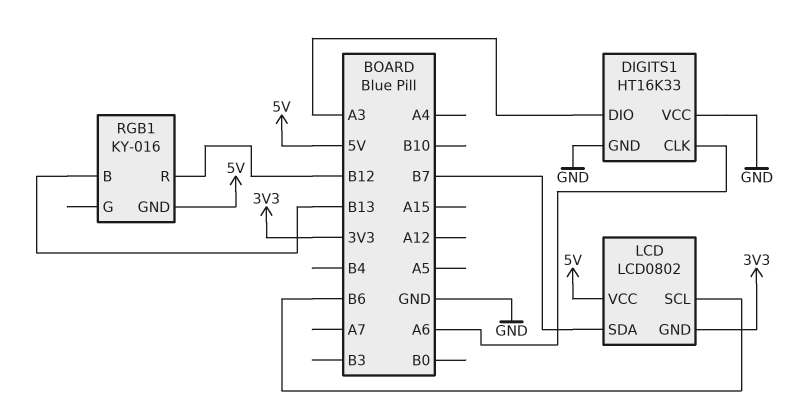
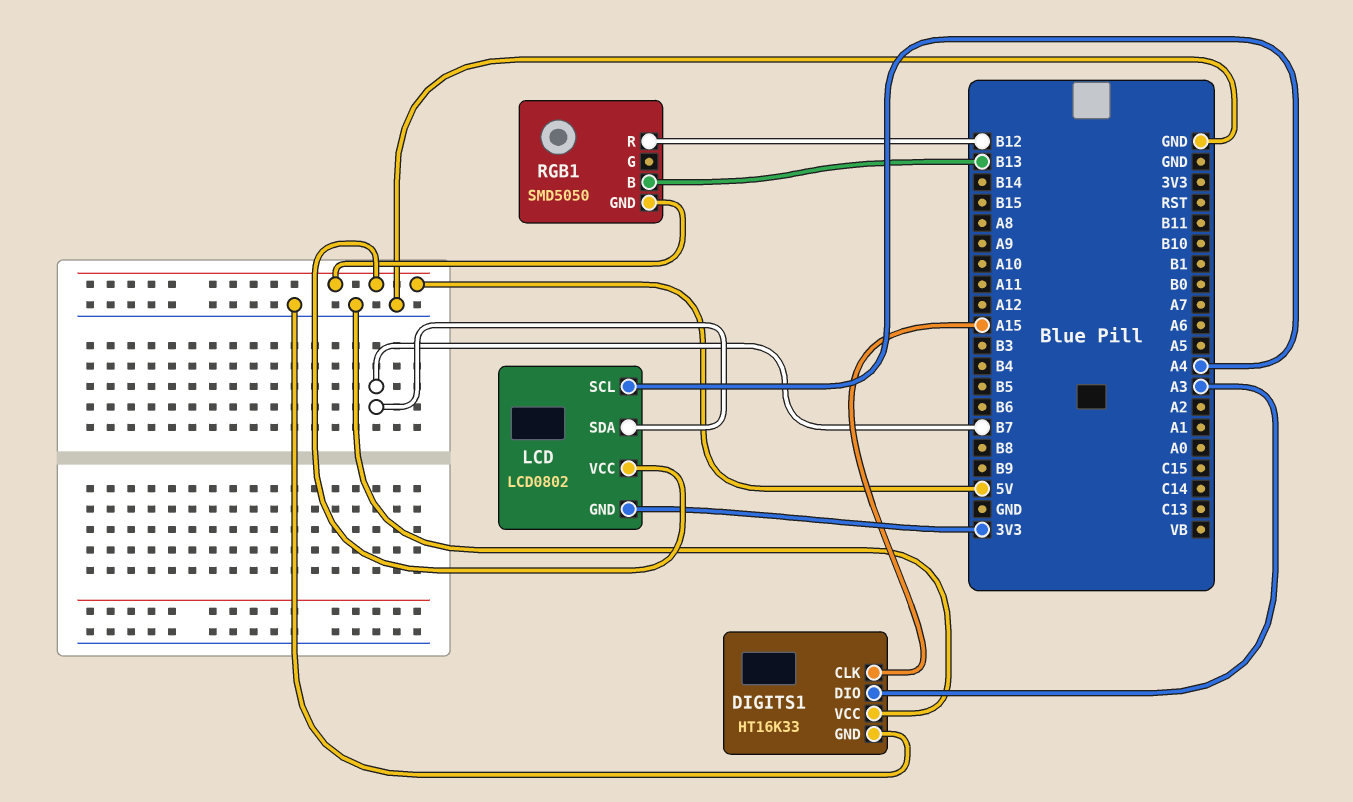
DIGITS1 pin CLK: A6 -> A15
LCD pin SCL: B6 -> A4
RGB1: KY-016 -> SMD5050

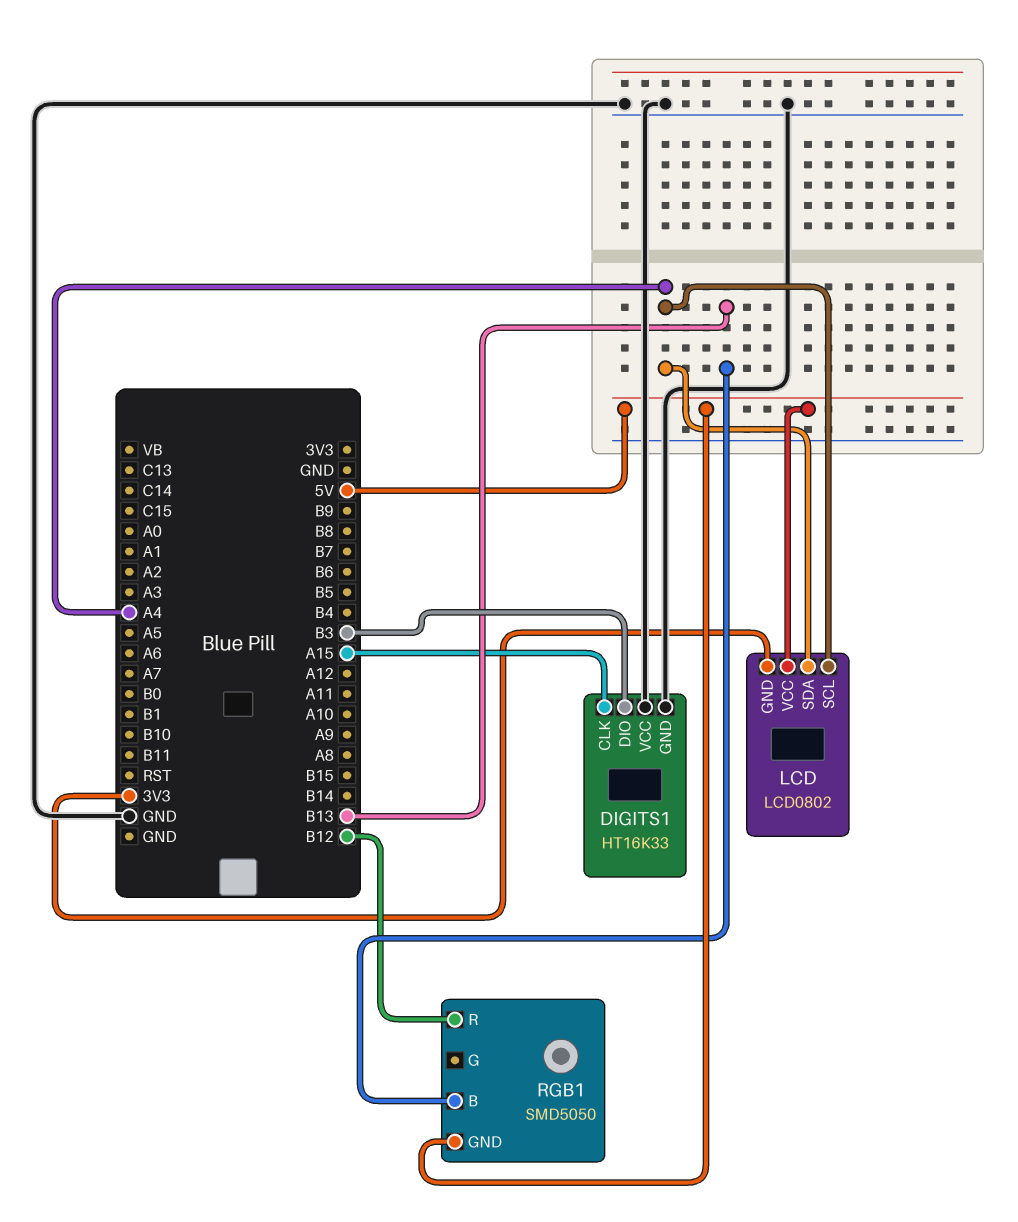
DIGITS1 pin DIO: A3 -> B3
LCD pin SDA: B7 -> A4

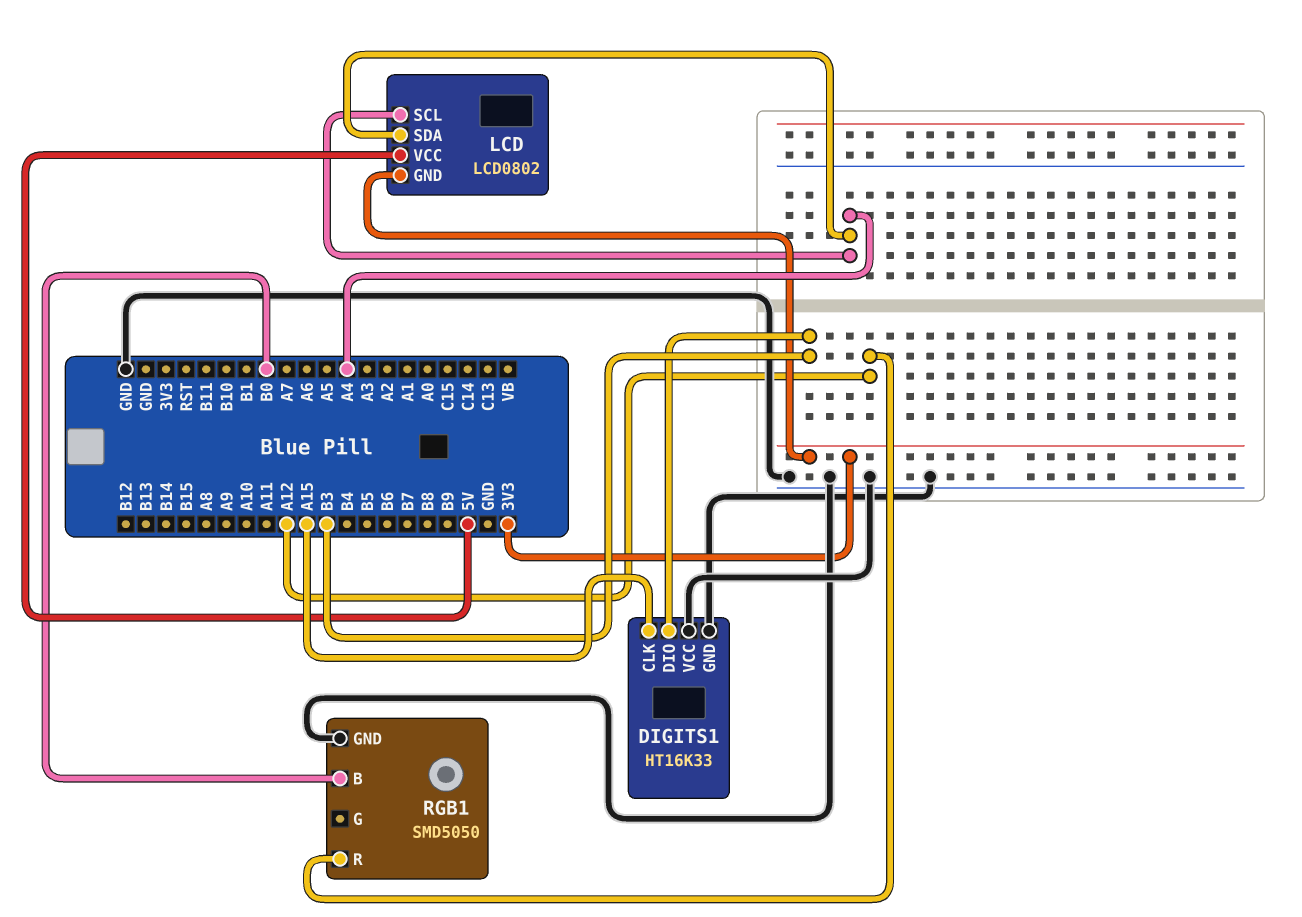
RGB1 pin B: B13 -> B0
RGB1 pin GND: 5V -> GND
RGB1 pin R: B12 -> A12

